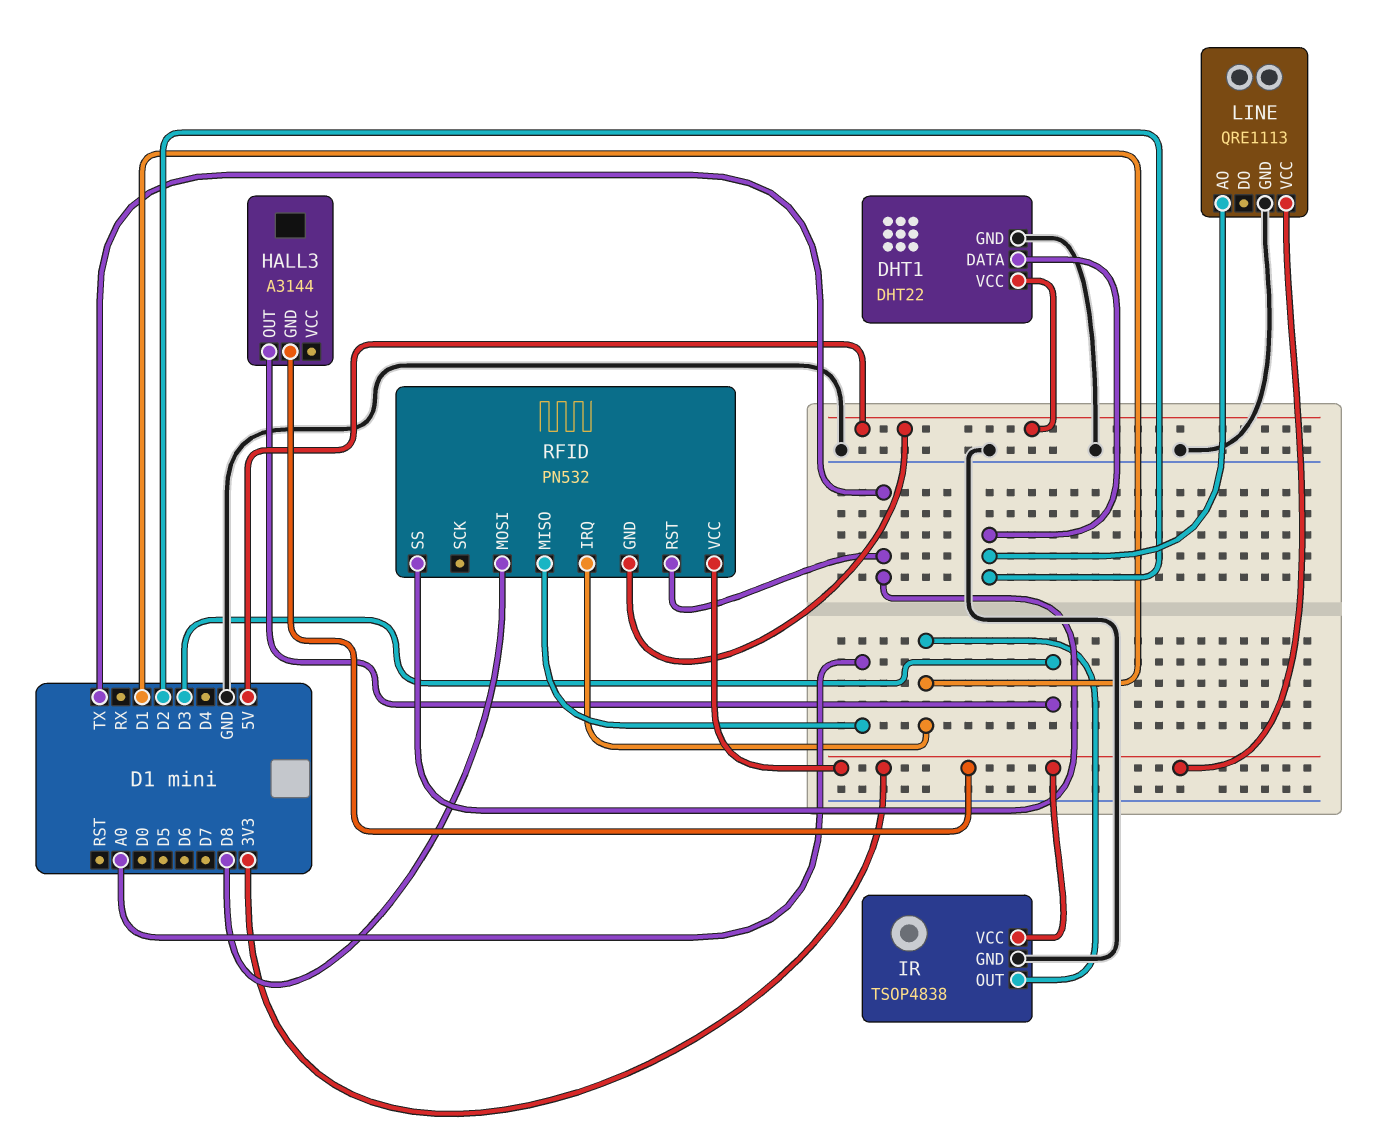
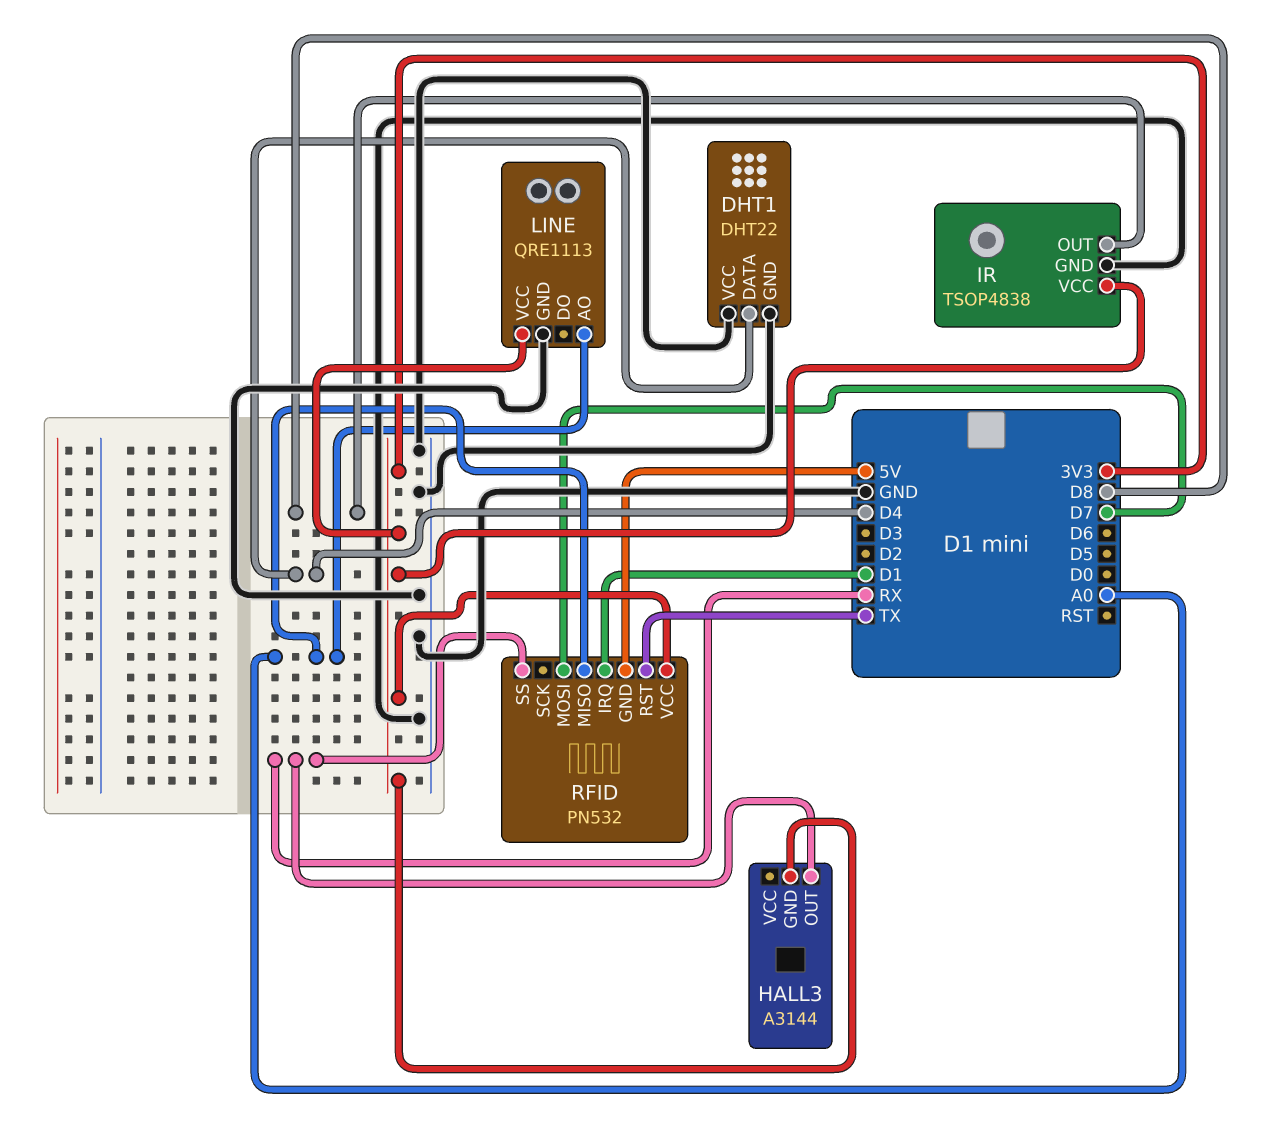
DHT1 pin DATA: D2 -> D4
DHT1 pin VCC: 5V -> GND
HALL3 pin OUT: D3 -> RX
IR pin OUT: D1 -> D8
LINE pin AO: D2 -> A0
RFID pin MOSI: D8 -> D7
RFID pin SS: TX -> RX

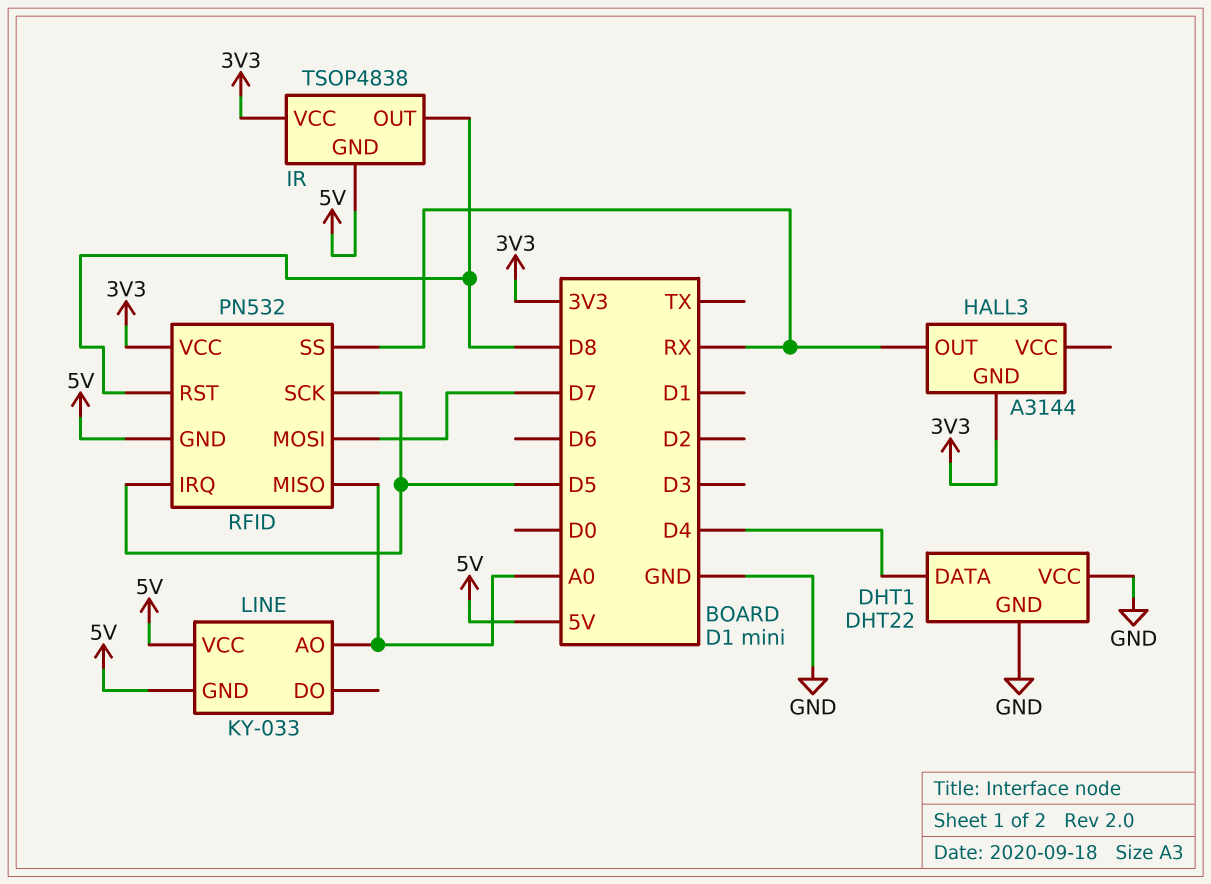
IR pin GND: GND -> 5V
LINE: QRE1113 -> KY-033
LINE pin GND: GND -> 5V
LINE pin VCC: 3V3 -> 5V
RFID pin IRQ: D1 -> D5
RFID pin RST: TX -> D8
RFID pin SCK: none -> D5

